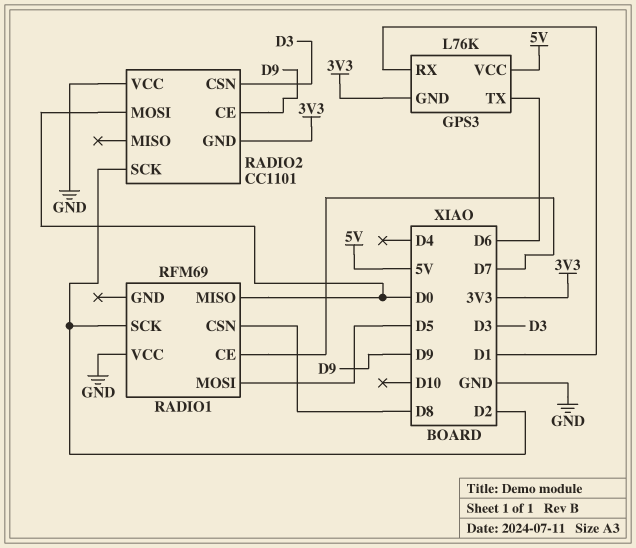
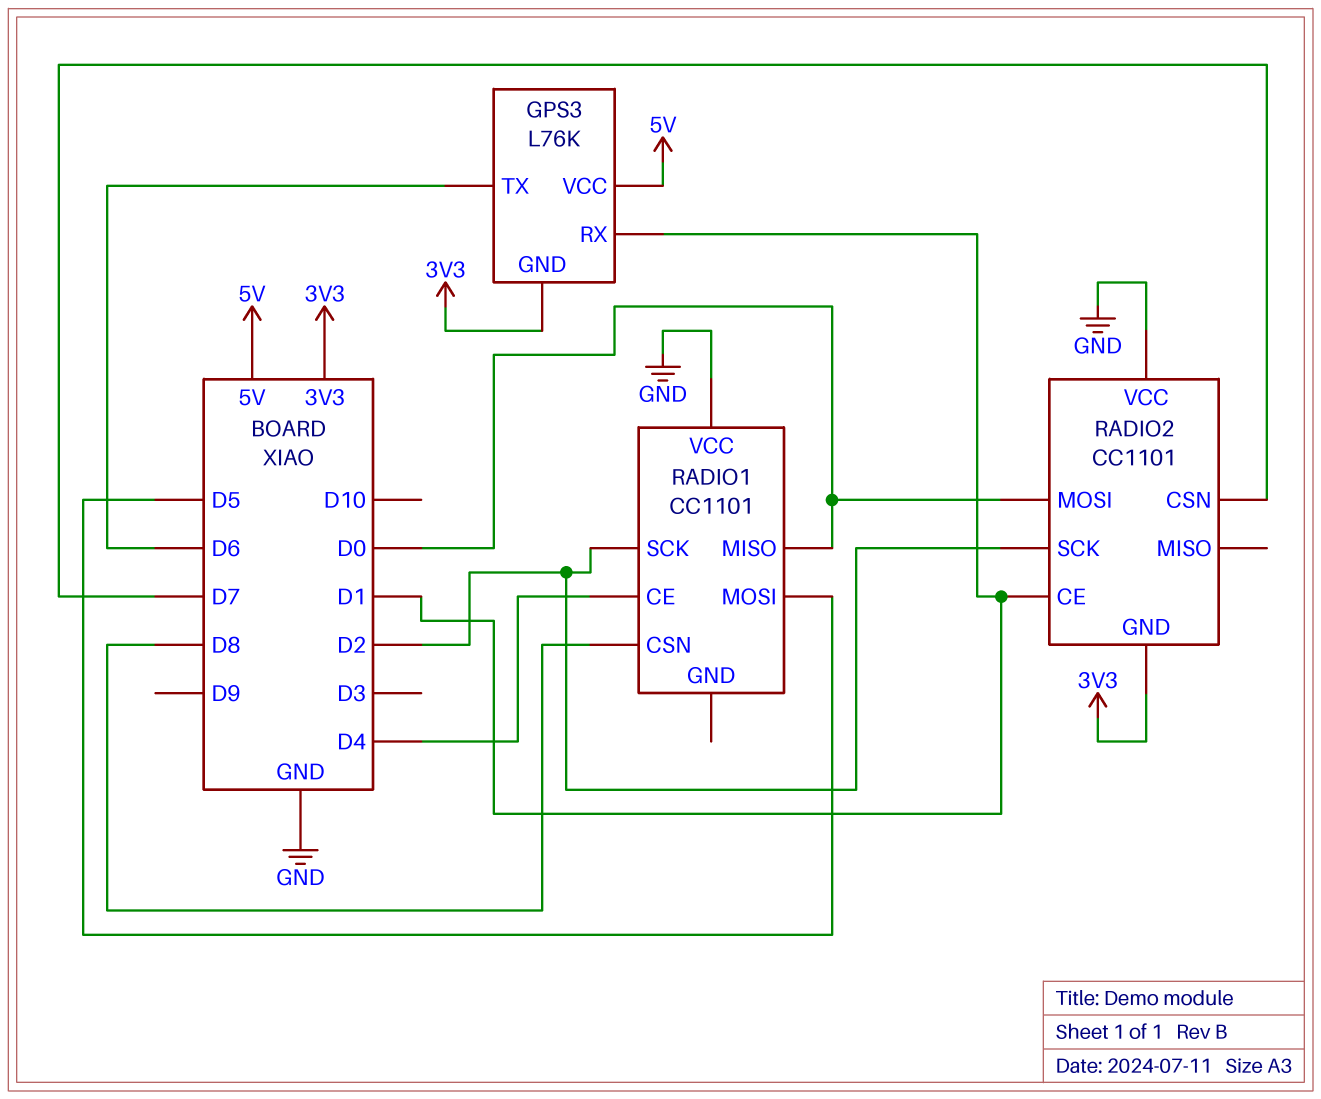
RADIO1: RFM69 -> CC1101
RADIO1 pin CE: D7 -> D4
RADIO2 pin CE: D9 -> D1
RADIO2 pin CSN: D3 -> D7

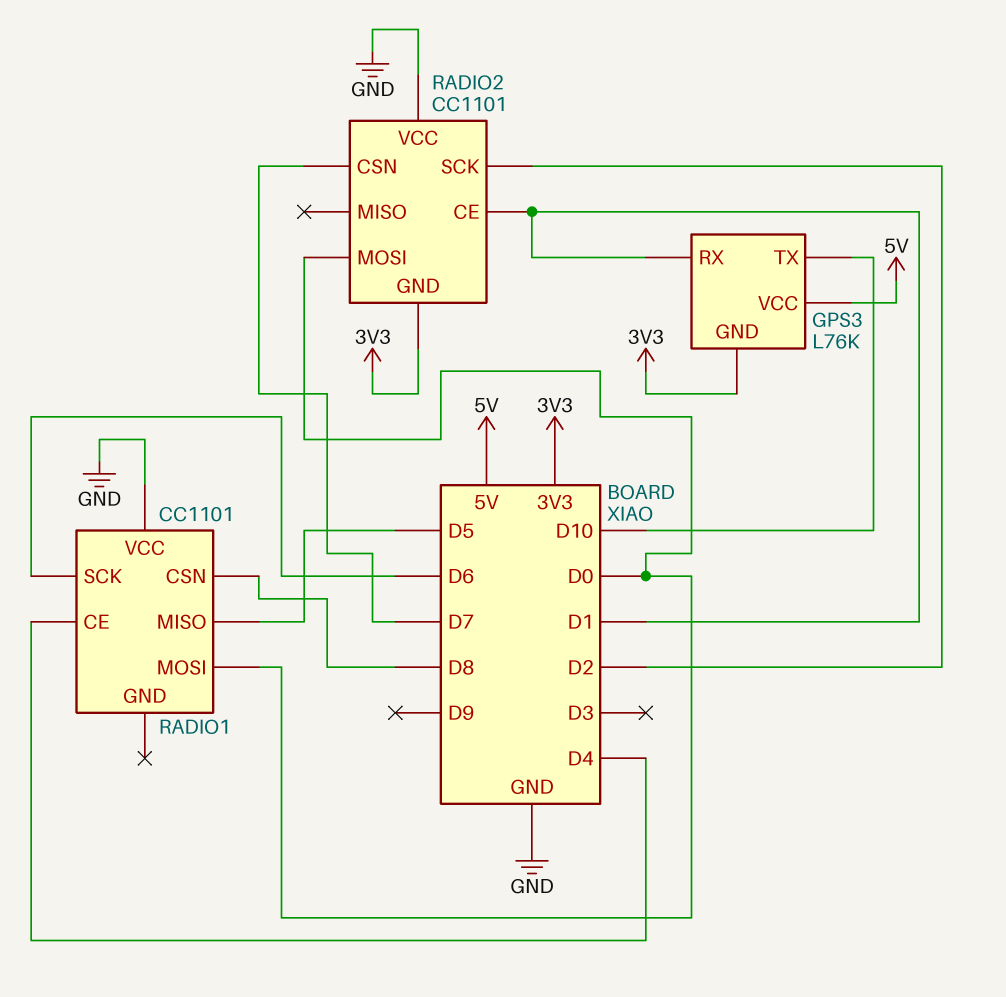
GPS3 pin TX: D6 -> D10
RADIO1 pin MISO: D0 -> D5
RADIO1 pin MOSI: D5 -> D0
RADIO1 pin SCK: D2 -> D6

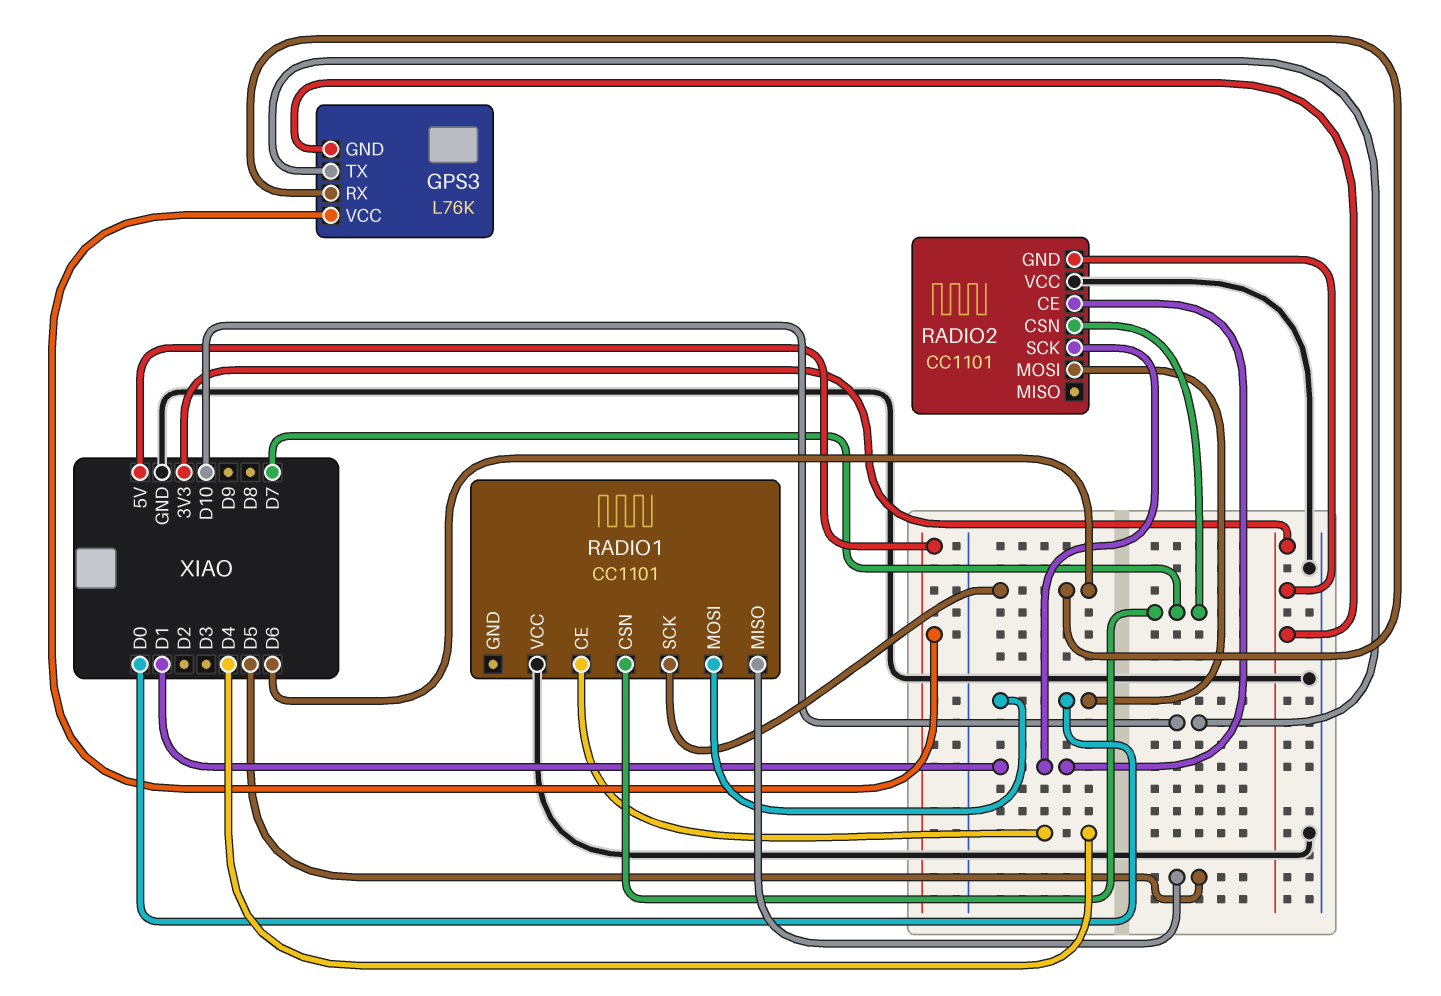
GPS3 pin RX: D1 -> D6
RADIO1 pin CSN: D8 -> D7
RADIO2 pin SCK: D2 -> D1

